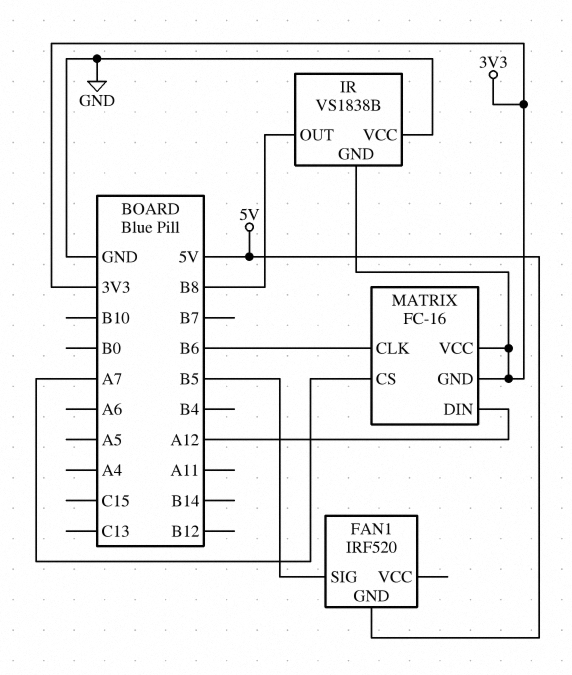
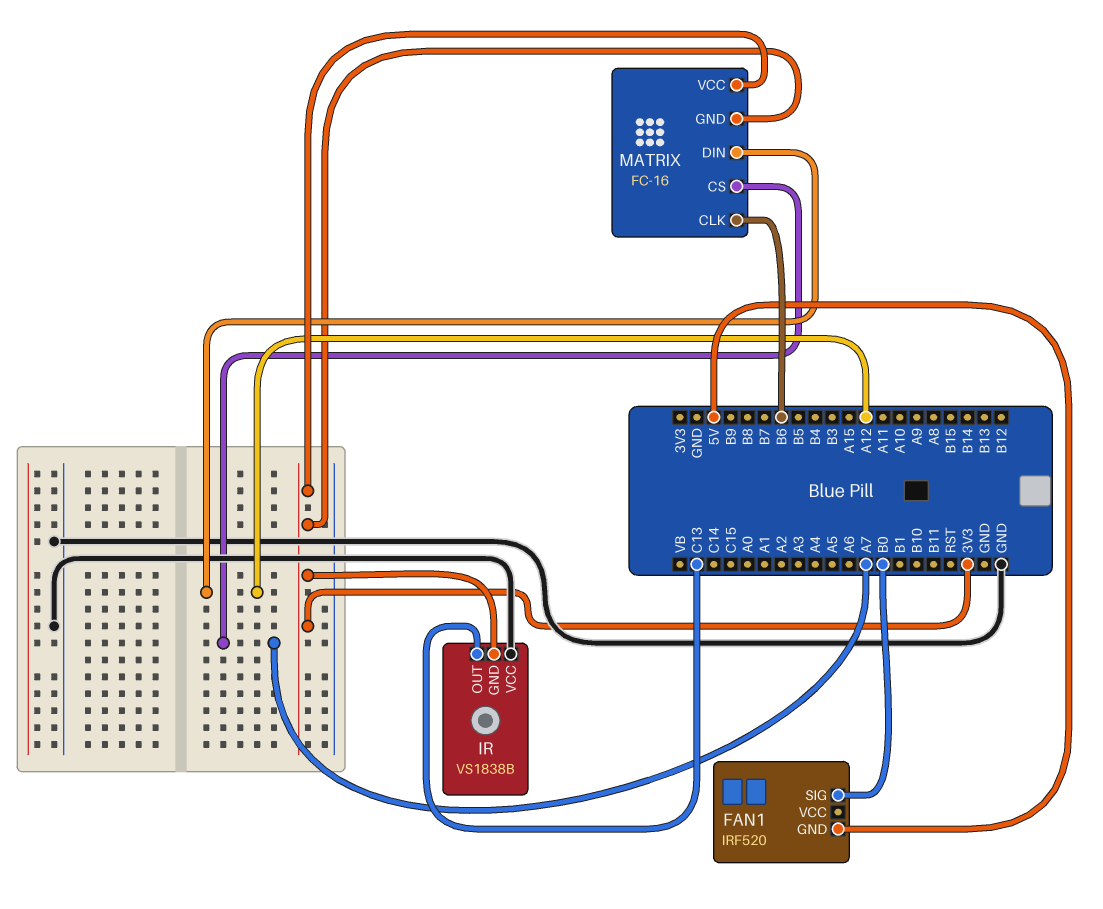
FAN1 pin SIG: B5 -> B0
IR pin OUT: B8 -> C13

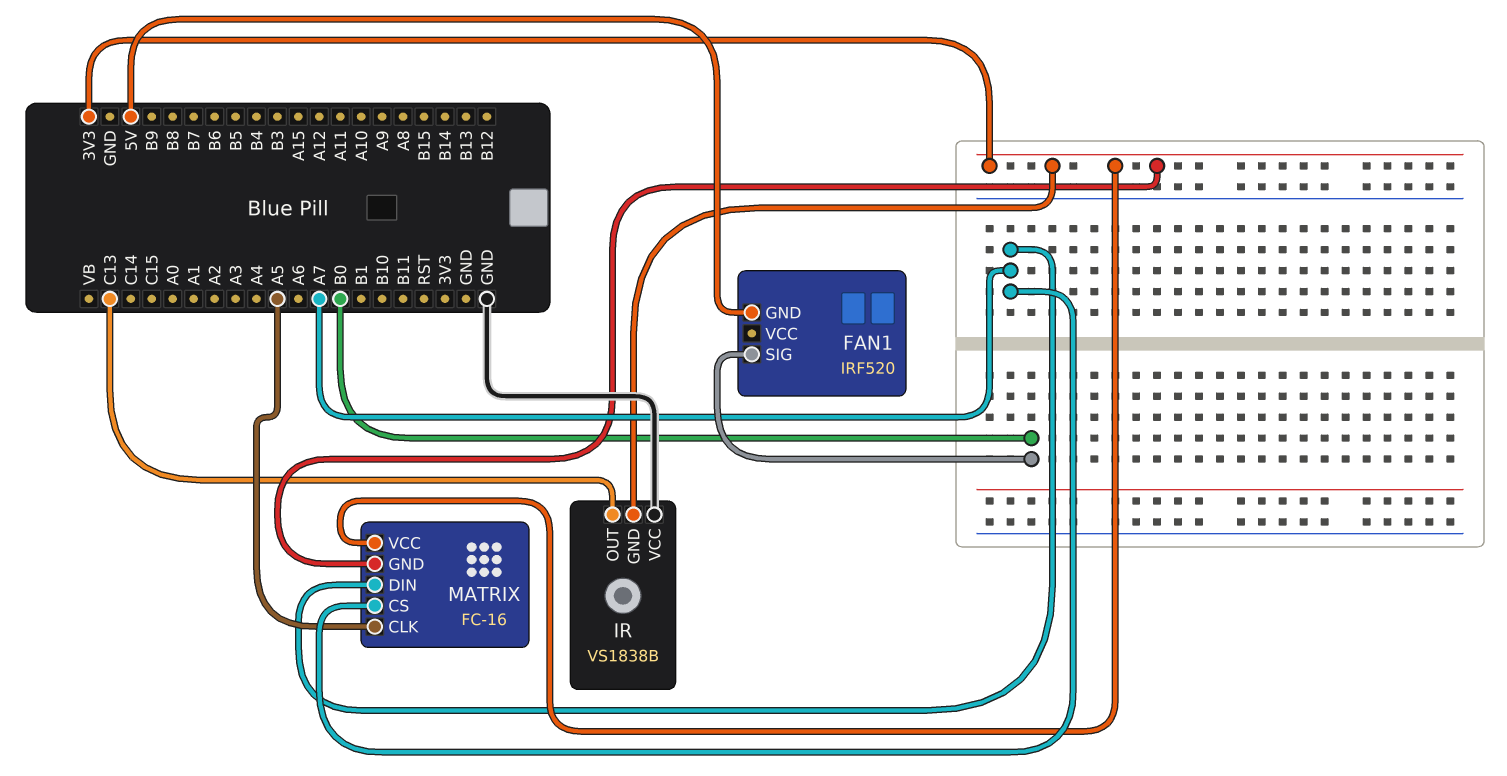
MATRIX pin CLK: B6 -> A5
MATRIX pin DIN: A12 -> A7

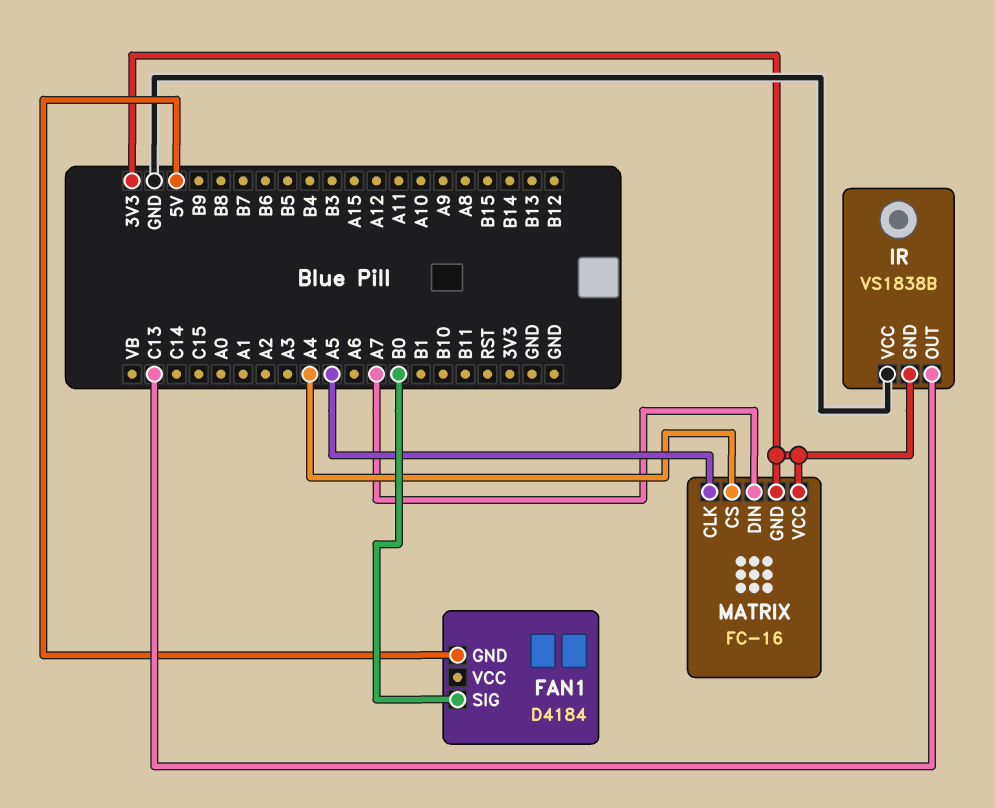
FAN1: IRF520 -> D4184
MATRIX pin CS: A7 -> A4

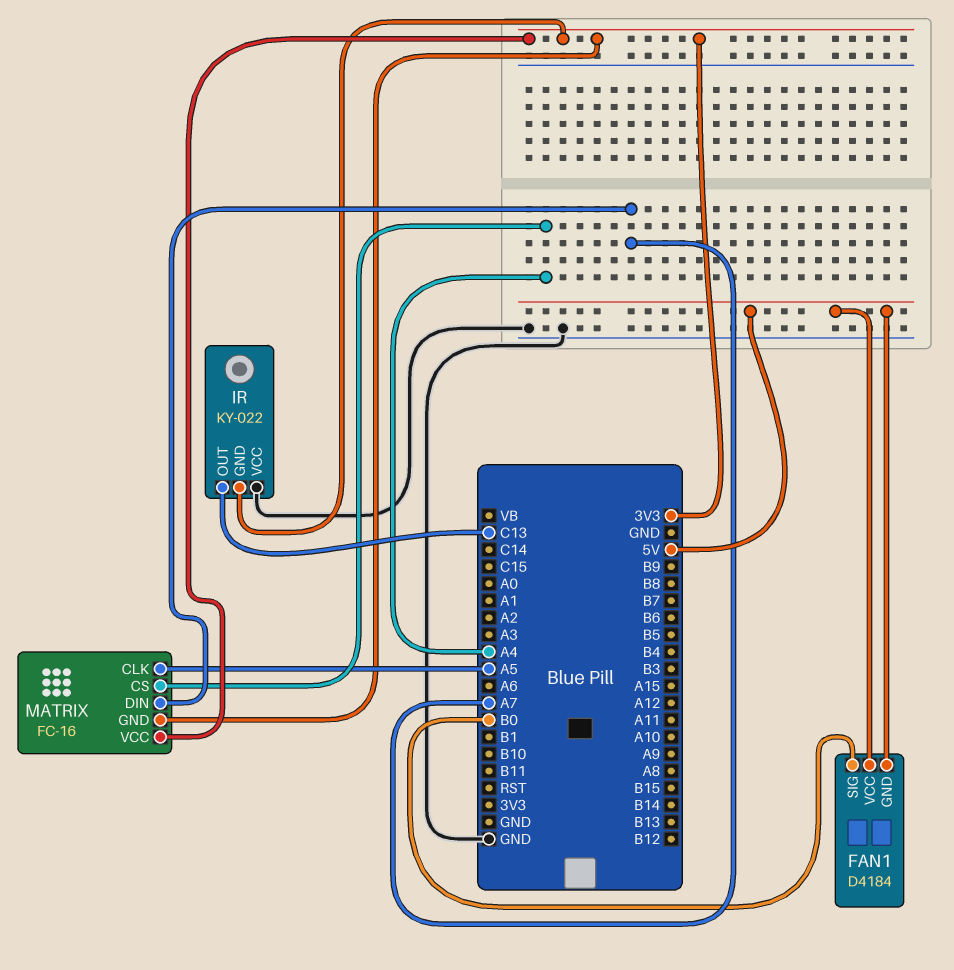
FAN1 pin VCC: none -> 5V
IR: VS1838B -> KY-022

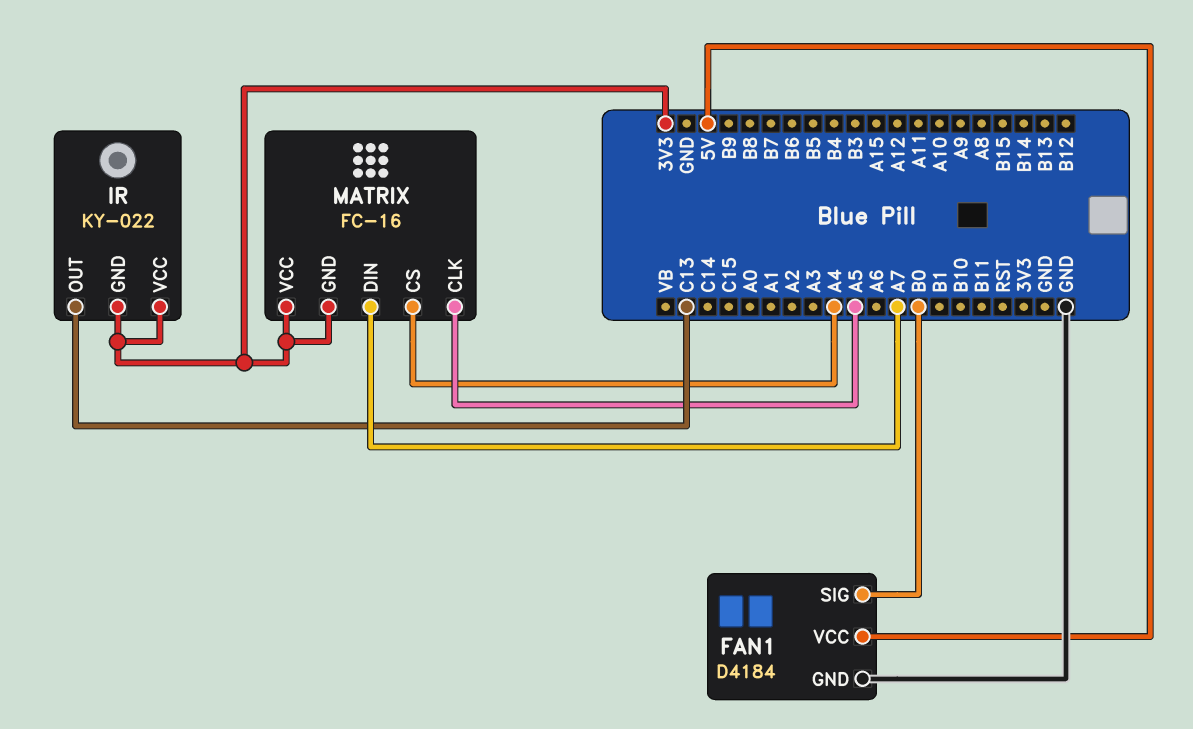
FAN1 pin GND: 5V -> GND
IR pin VCC: GND -> 3V3

